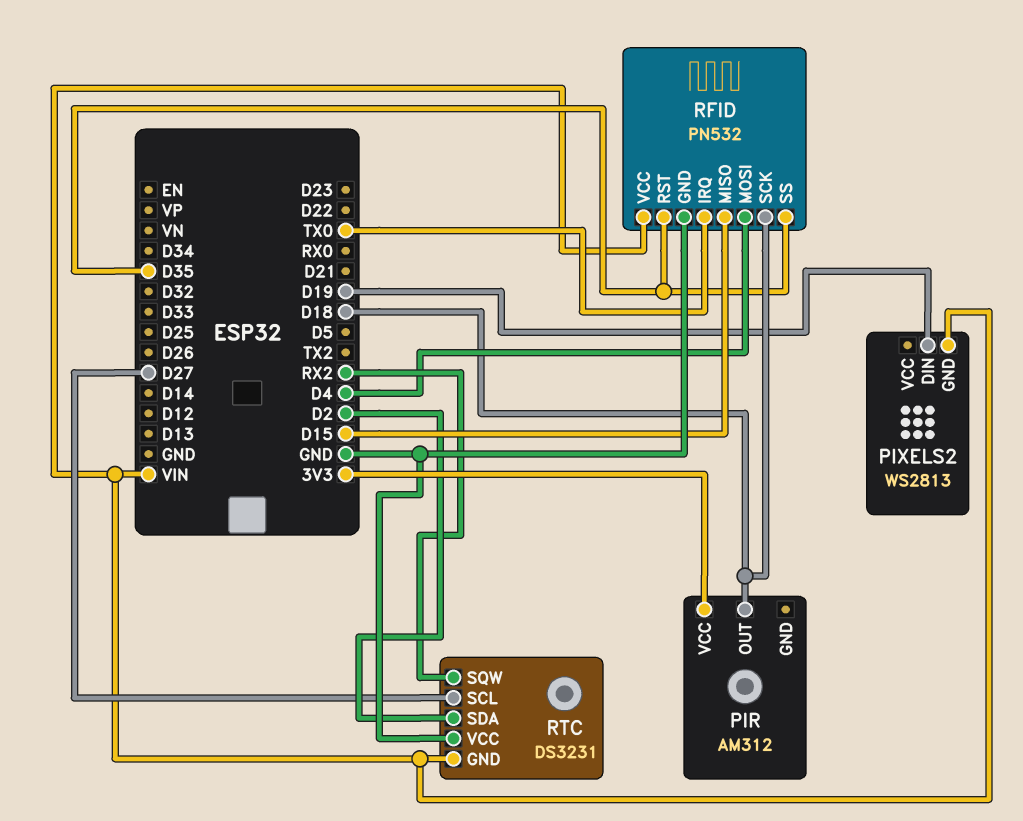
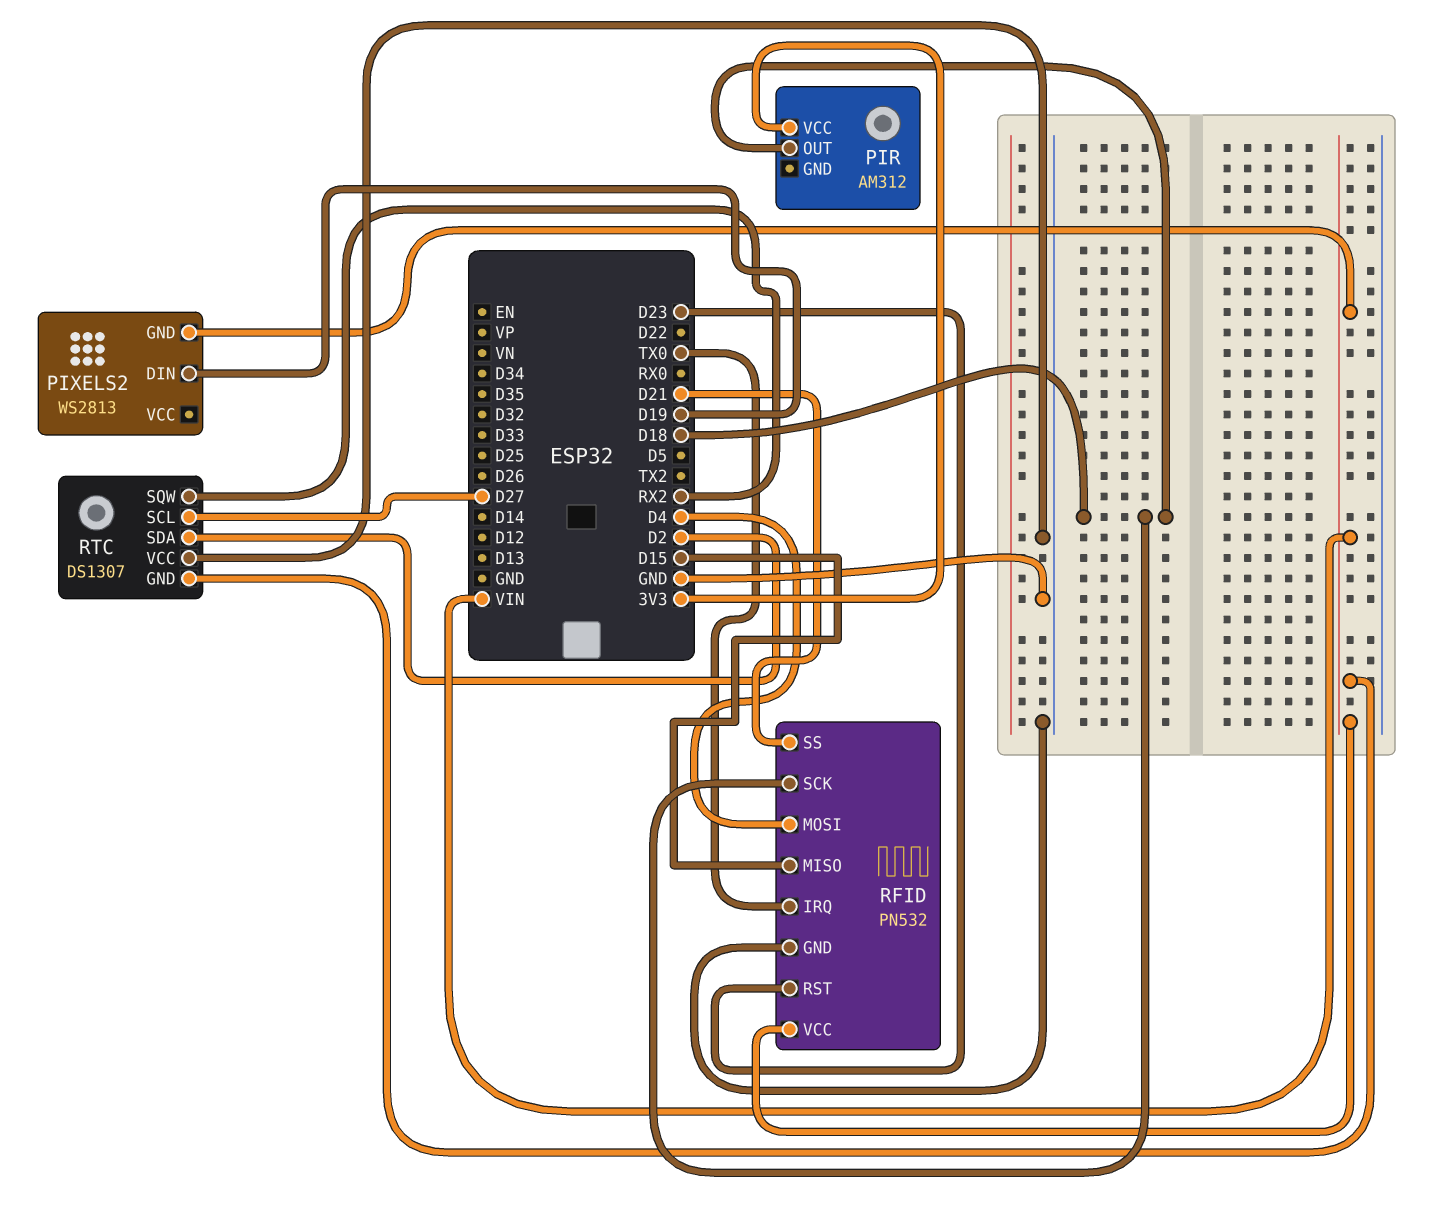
RFID pin RST: D35 -> D23
RFID pin SS: D35 -> D21
RTC: DS3231 -> DS1307

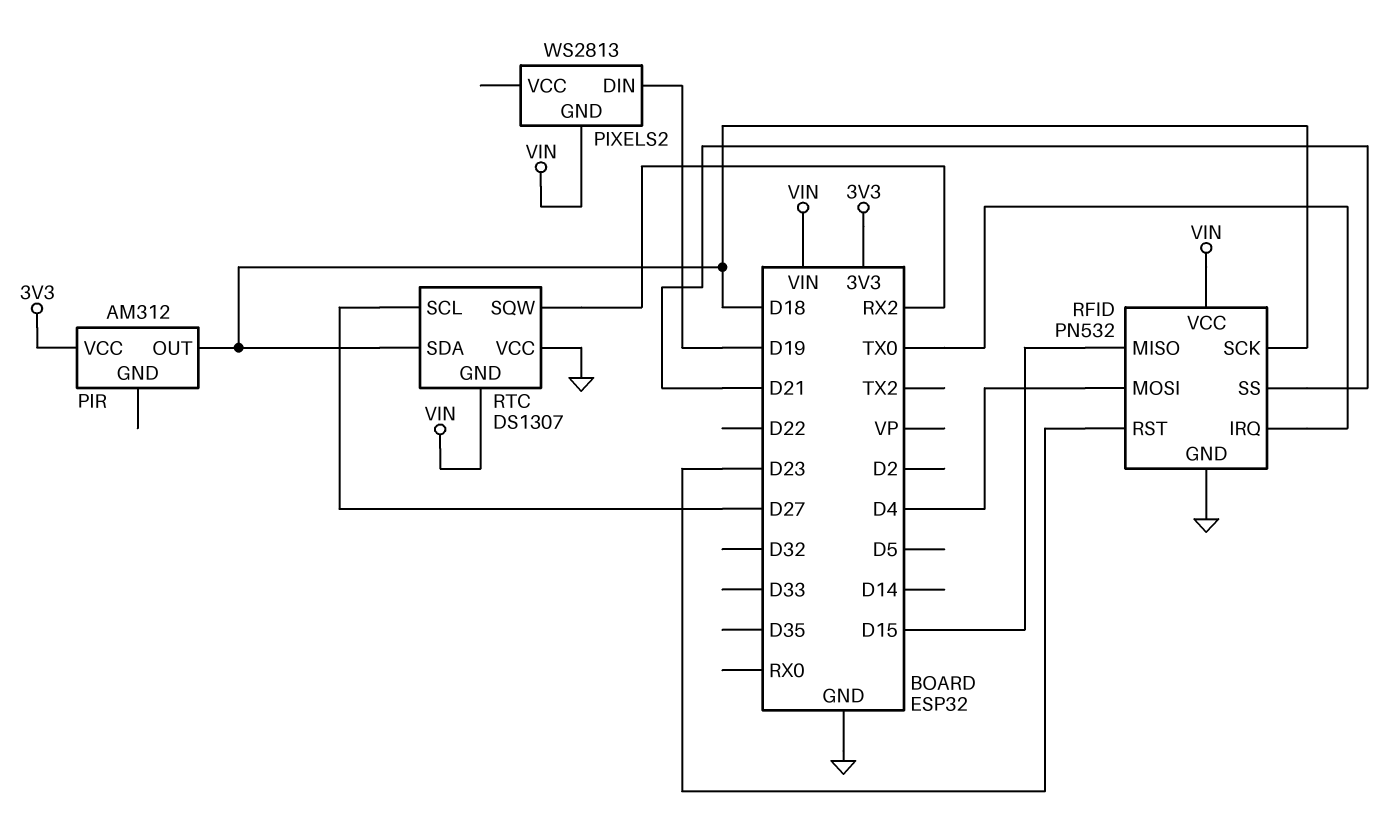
RTC pin SDA: D2 -> D18

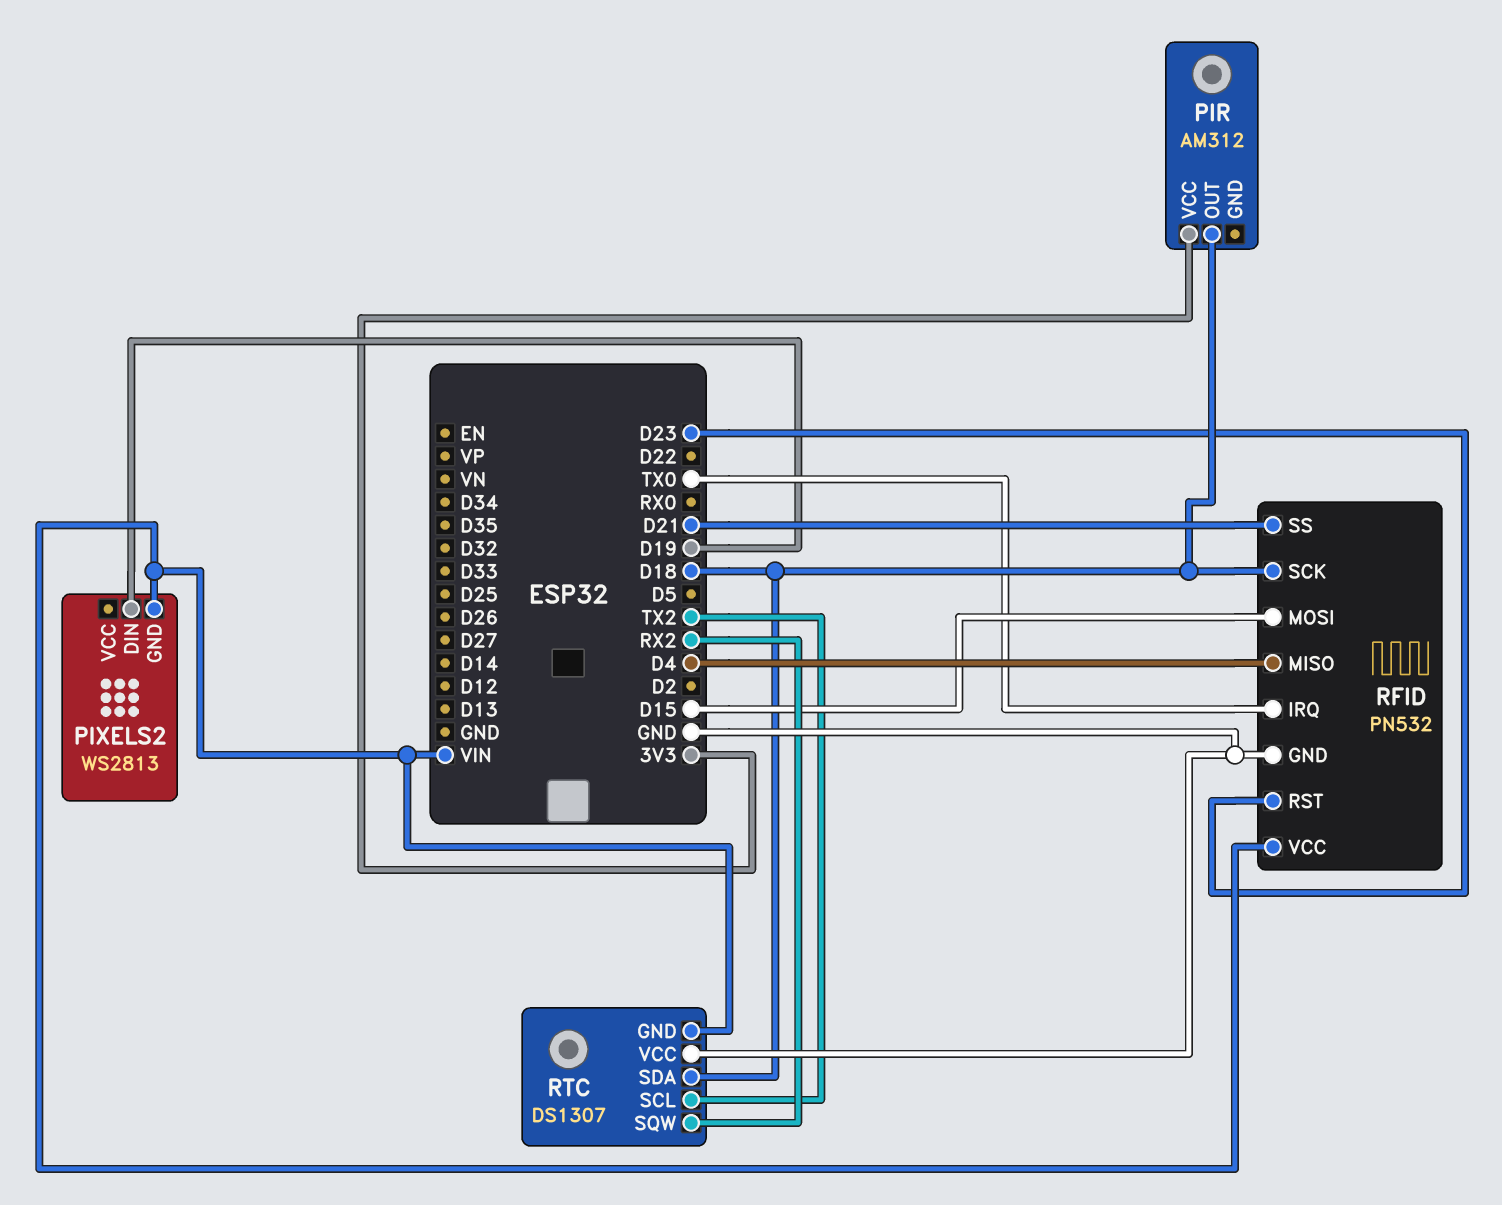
RFID pin MISO: D15 -> D4
RFID pin MOSI: D4 -> D15
RTC pin SCL: D27 -> TX2

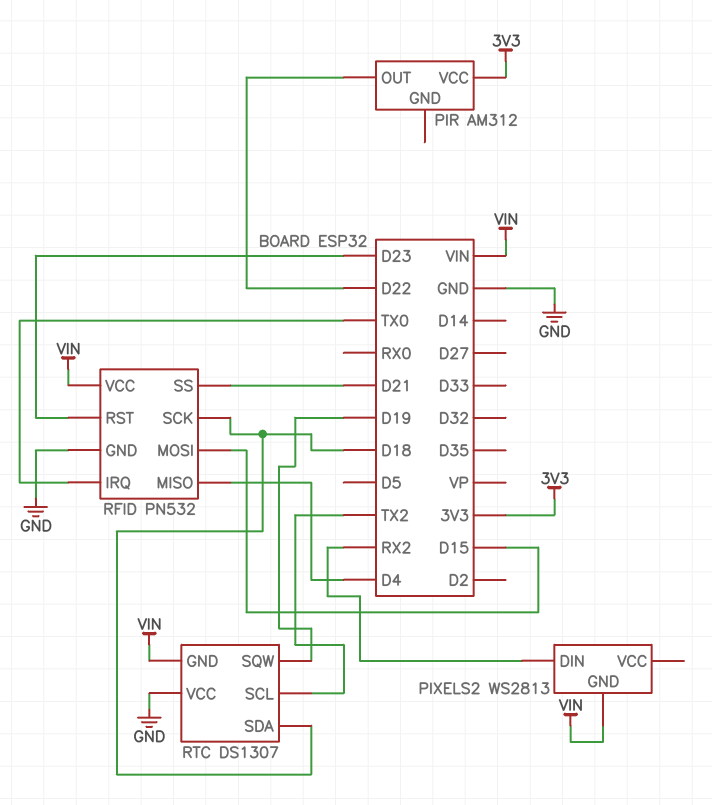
PIR pin OUT: D18 -> D22
PIXELS2 pin DIN: D19 -> RX2
RTC pin SQW: RX2 -> D19

